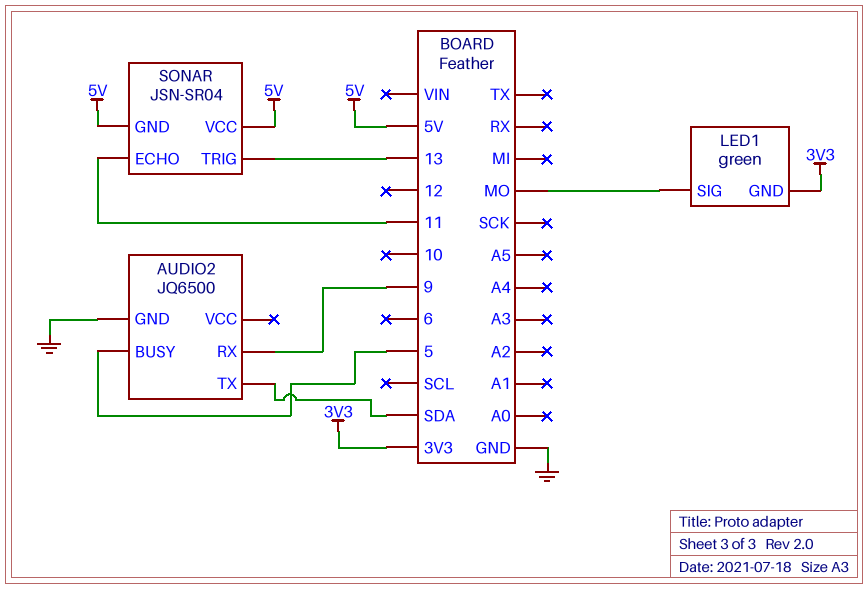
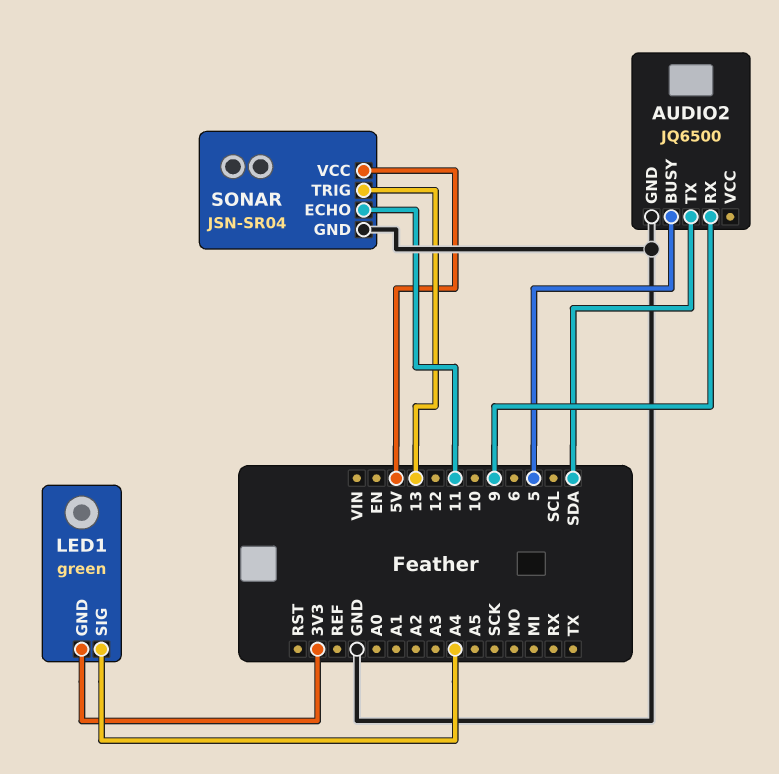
LED1 pin SIG: MO -> A4
SONAR pin GND: 5V -> GND

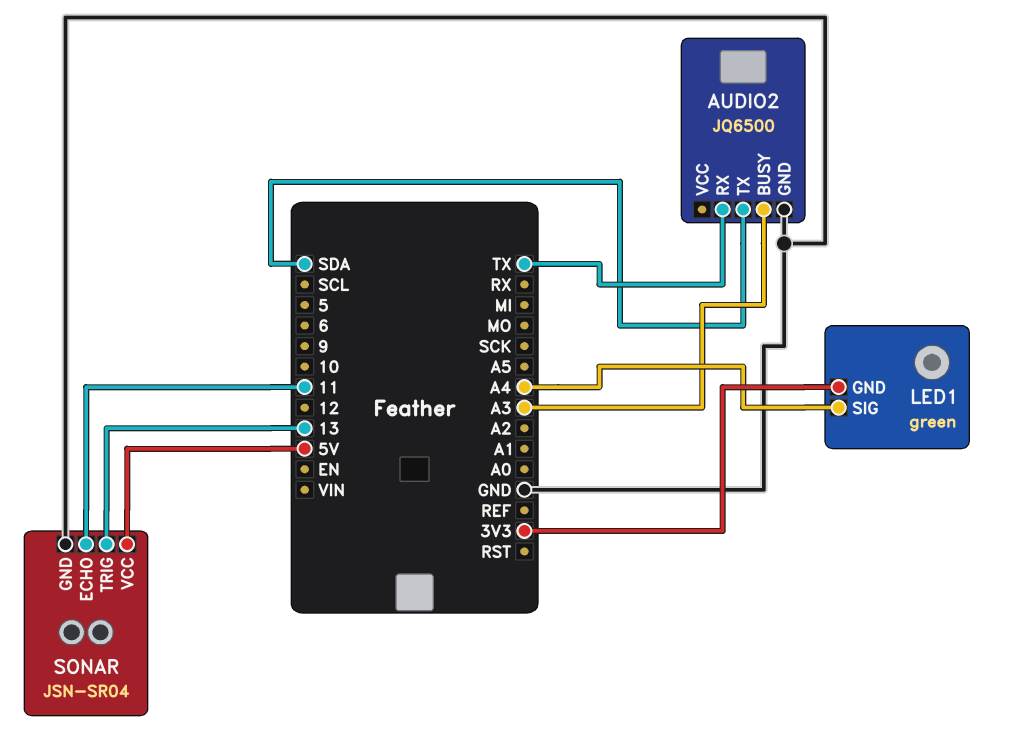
AUDIO2 pin BUSY: 5 -> A3
AUDIO2 pin RX: 9 -> TX

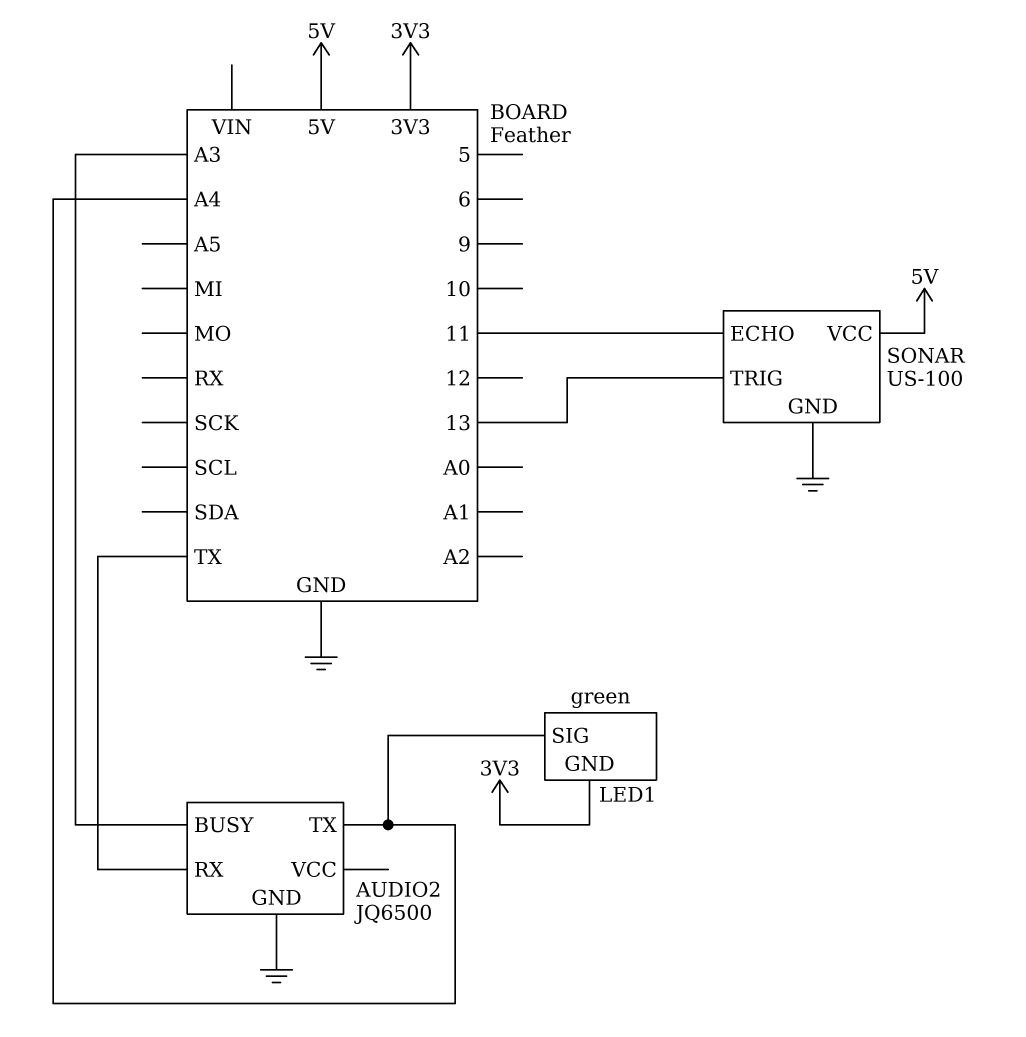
AUDIO2 pin TX: SDA -> A4
SONAR: JSN-SR04 -> US-100

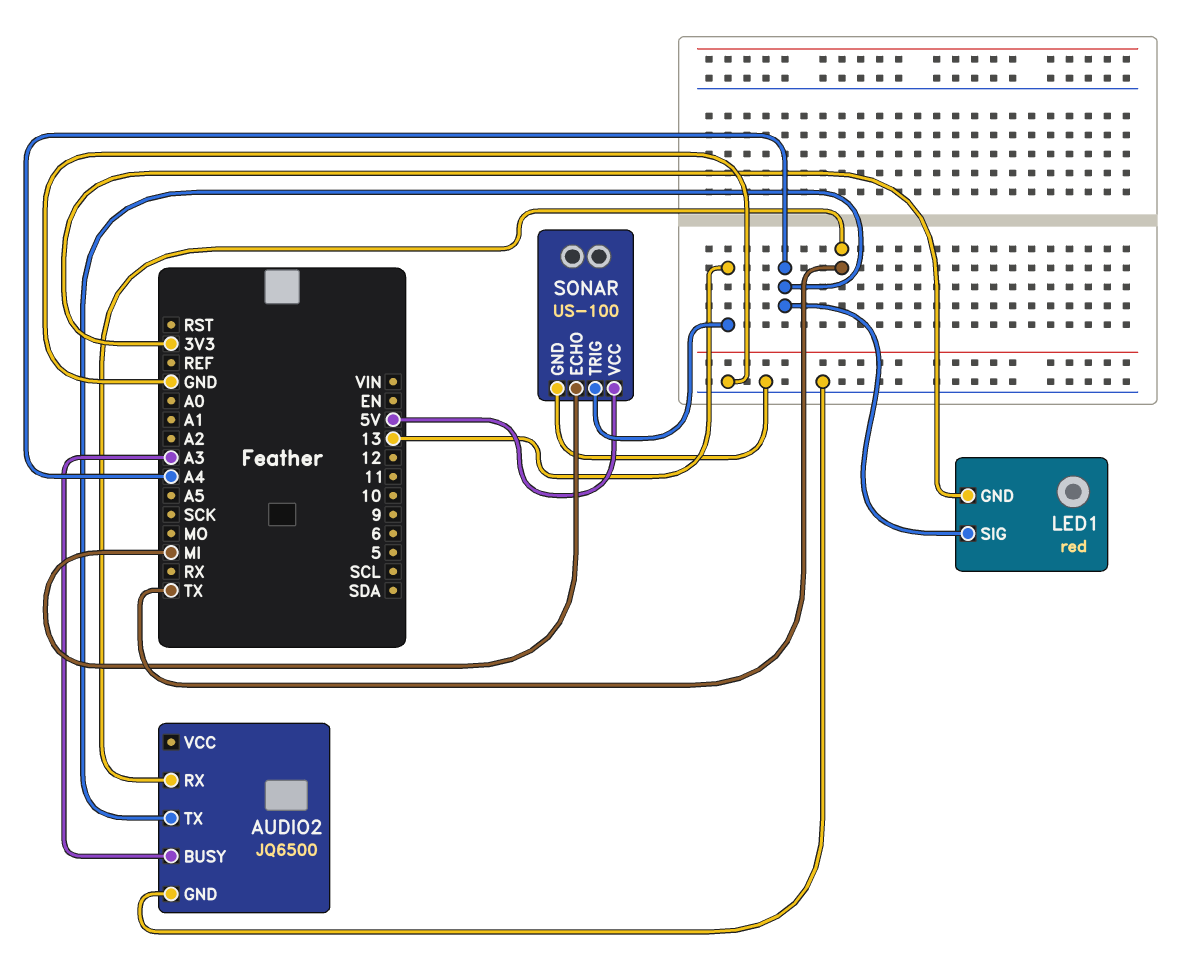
LED1: green -> red
SONAR pin ECHO: 11 -> MI

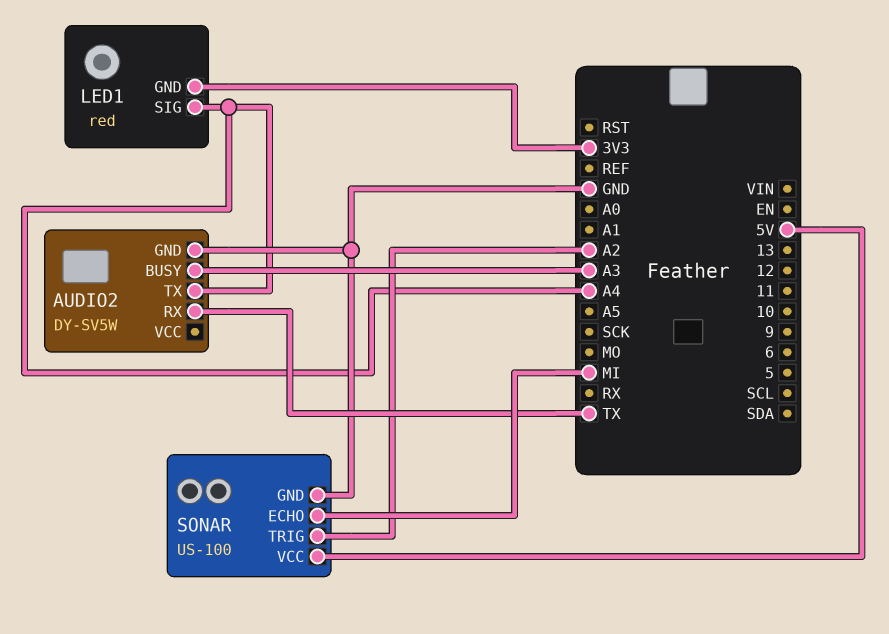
AUDIO2: JQ6500 -> DY-SV5W
SONAR pin TRIG: 13 -> A2

